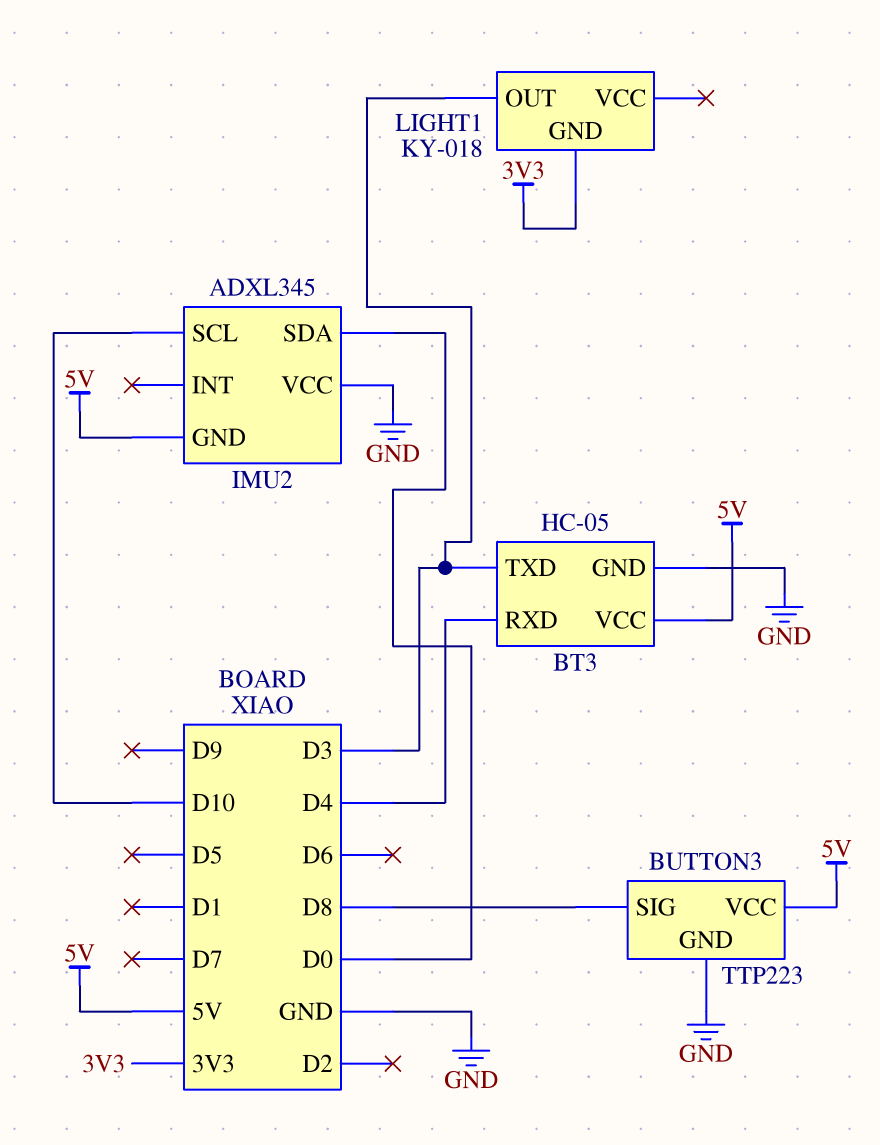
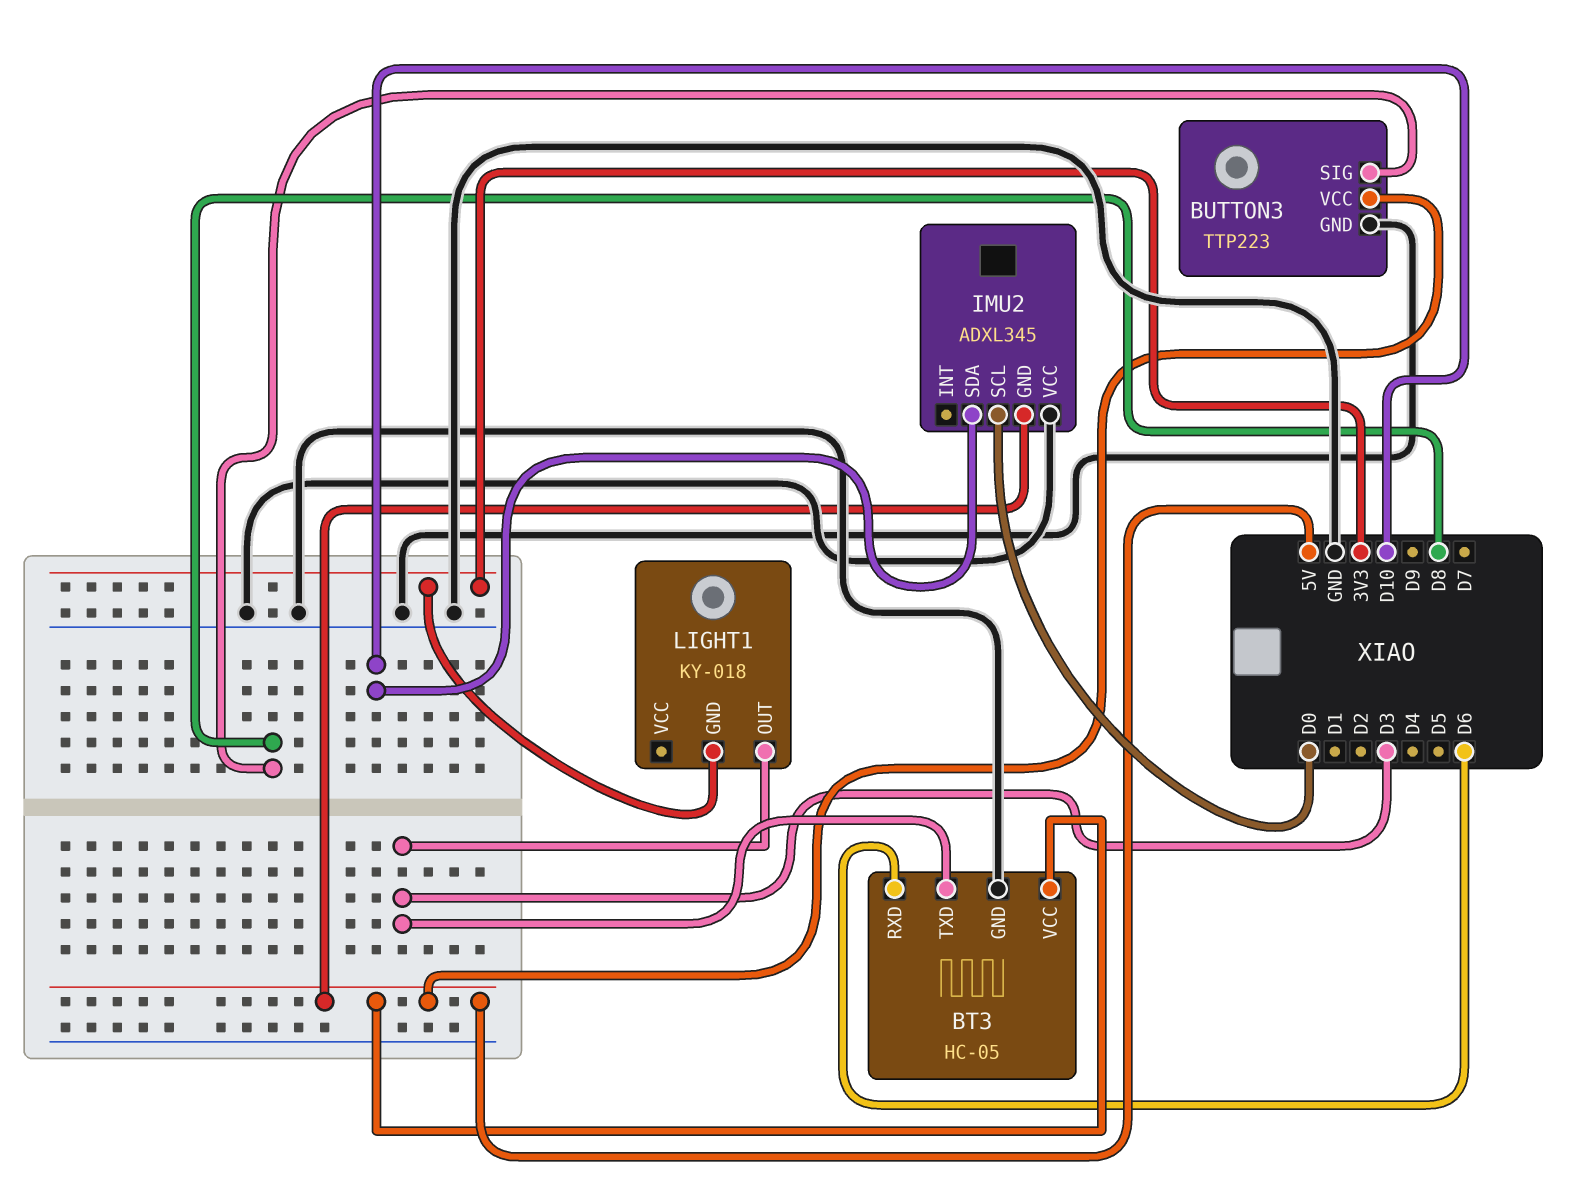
BT3 pin RXD: D4 -> D6
IMU2 pin SCL: D10 -> D0
IMU2 pin SDA: D0 -> D10

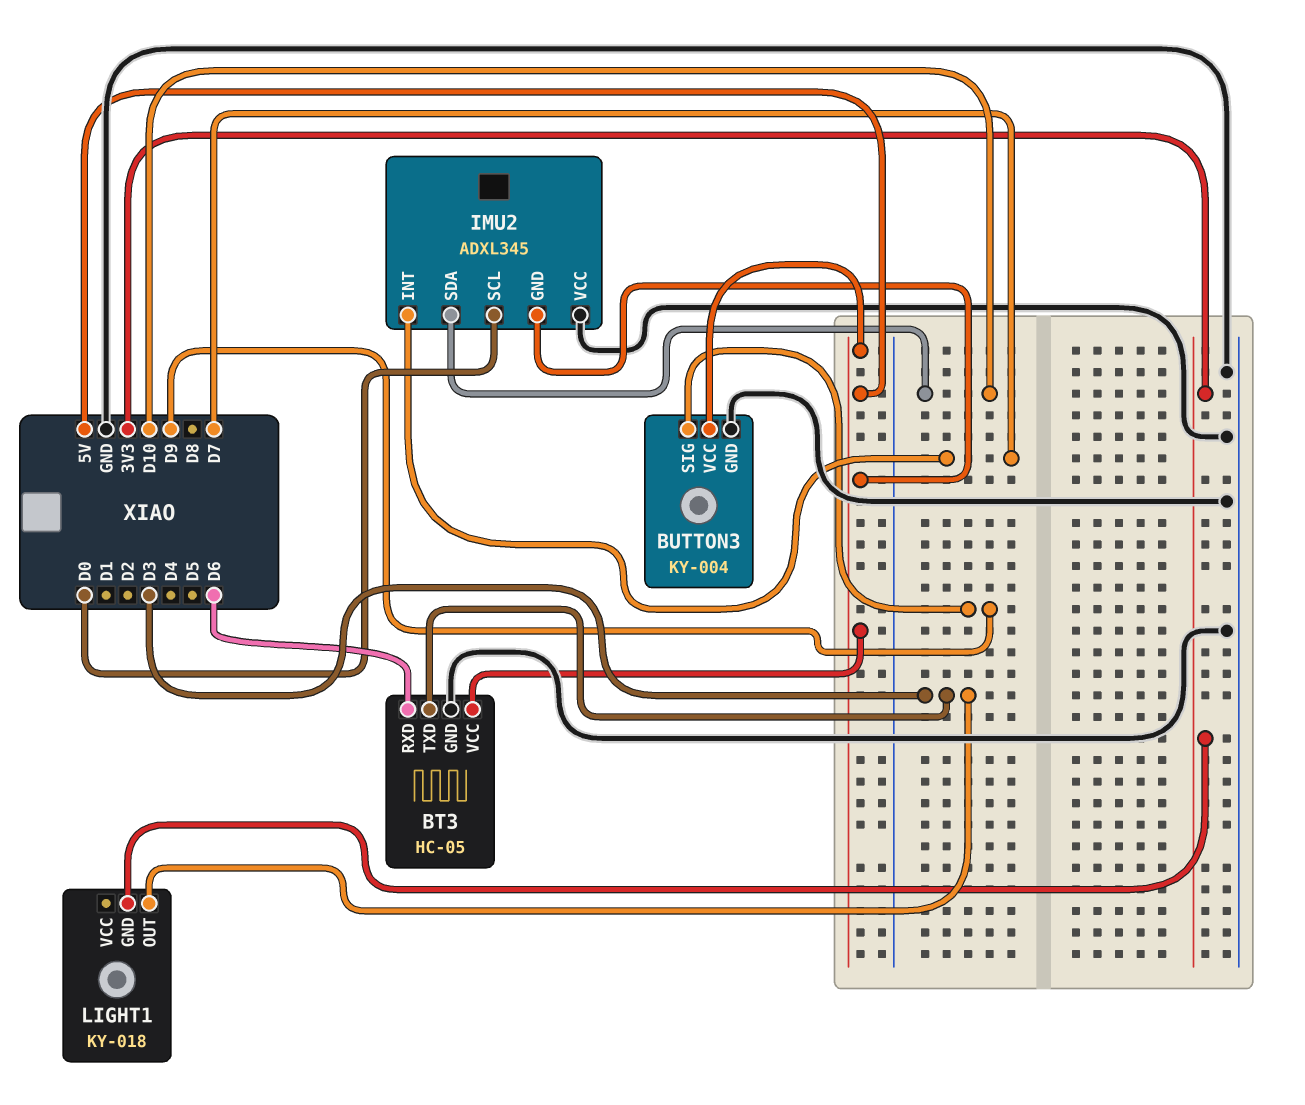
BUTTON3: TTP223 -> KY-004
BUTTON3 pin SIG: D8 -> D9
IMU2 pin INT: none -> D7

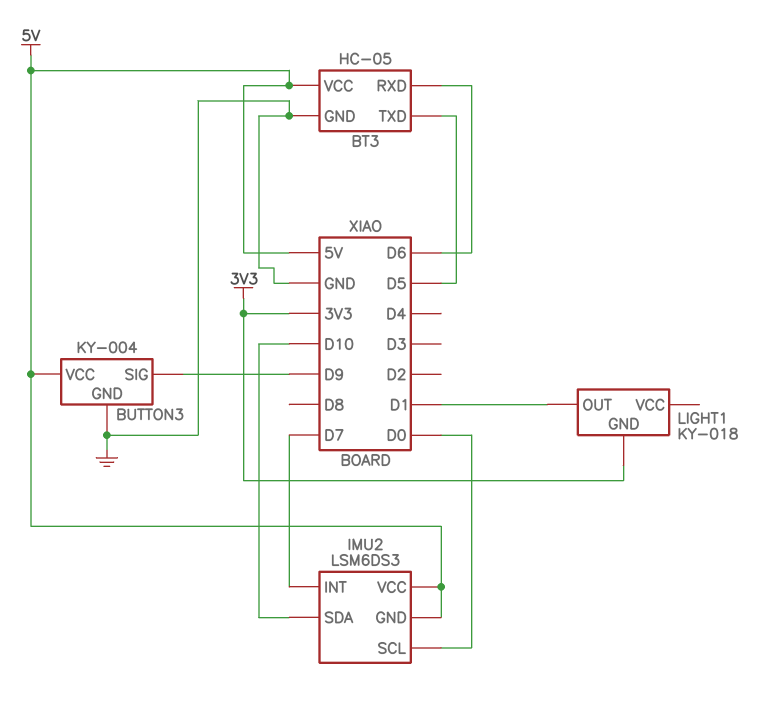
BT3 pin TXD: D3 -> D5
IMU2: ADXL345 -> LSM6DS3
IMU2 pin VCC: GND -> 5V
LIGHT1 pin OUT: D3 -> D1

